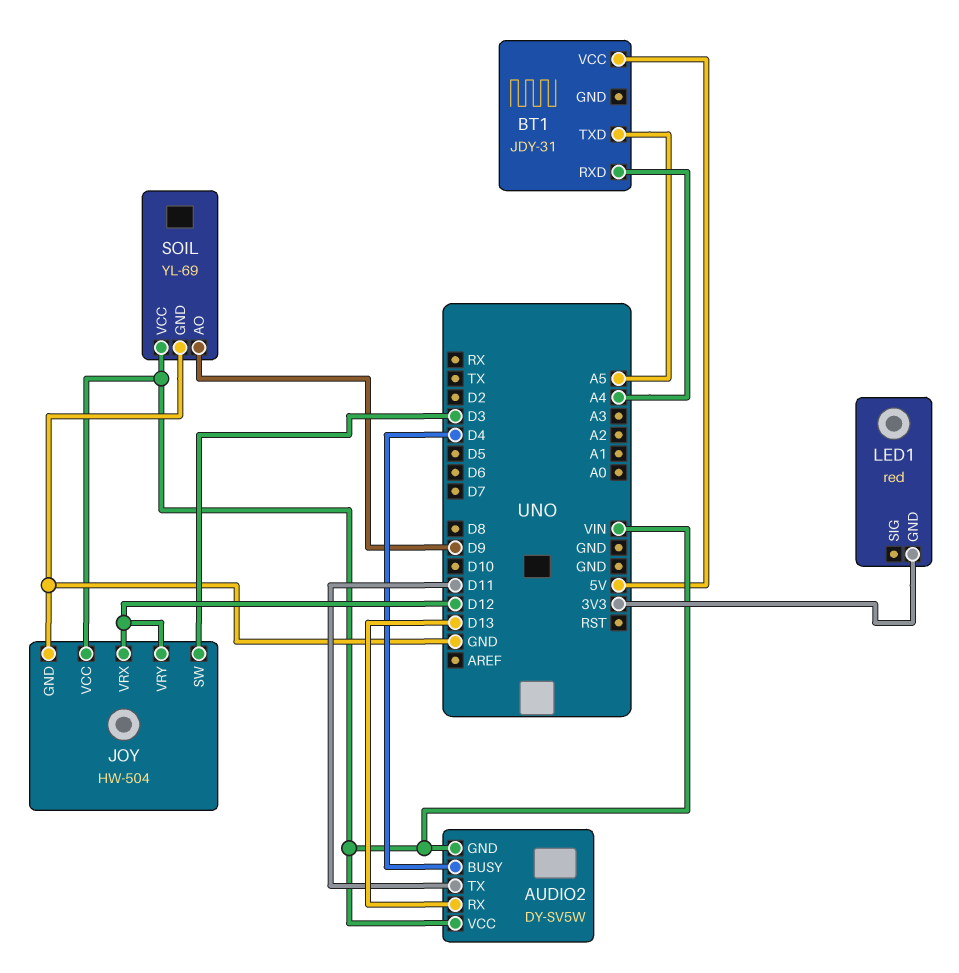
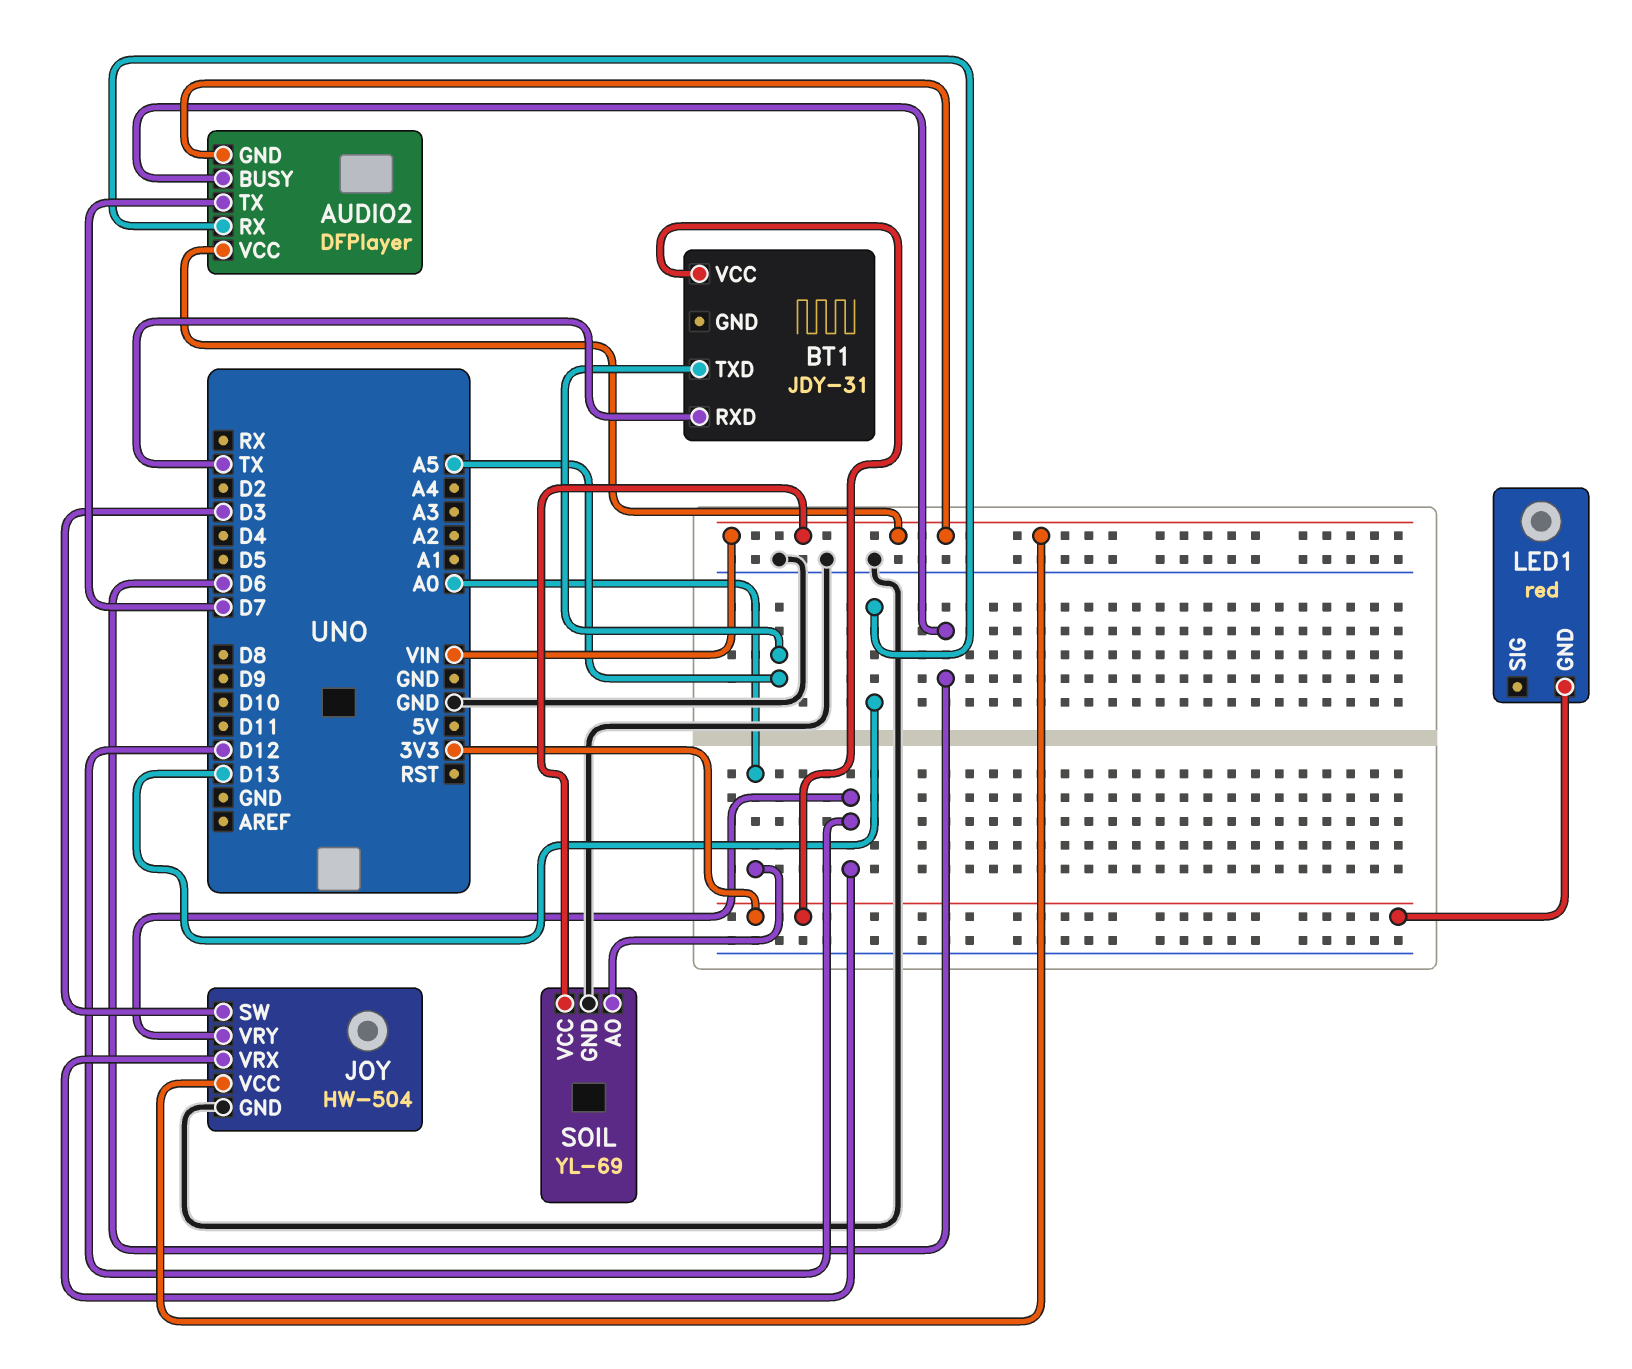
AUDIO2: DY-SV5W -> DFPlayer
AUDIO2 pin BUSY: D4 -> D6
AUDIO2 pin TX: D11 -> D7
BT1 pin RXD: A4 -> TX
BT1 pin VCC: 5V -> 3V3
SOIL pin AO: D9 -> A0

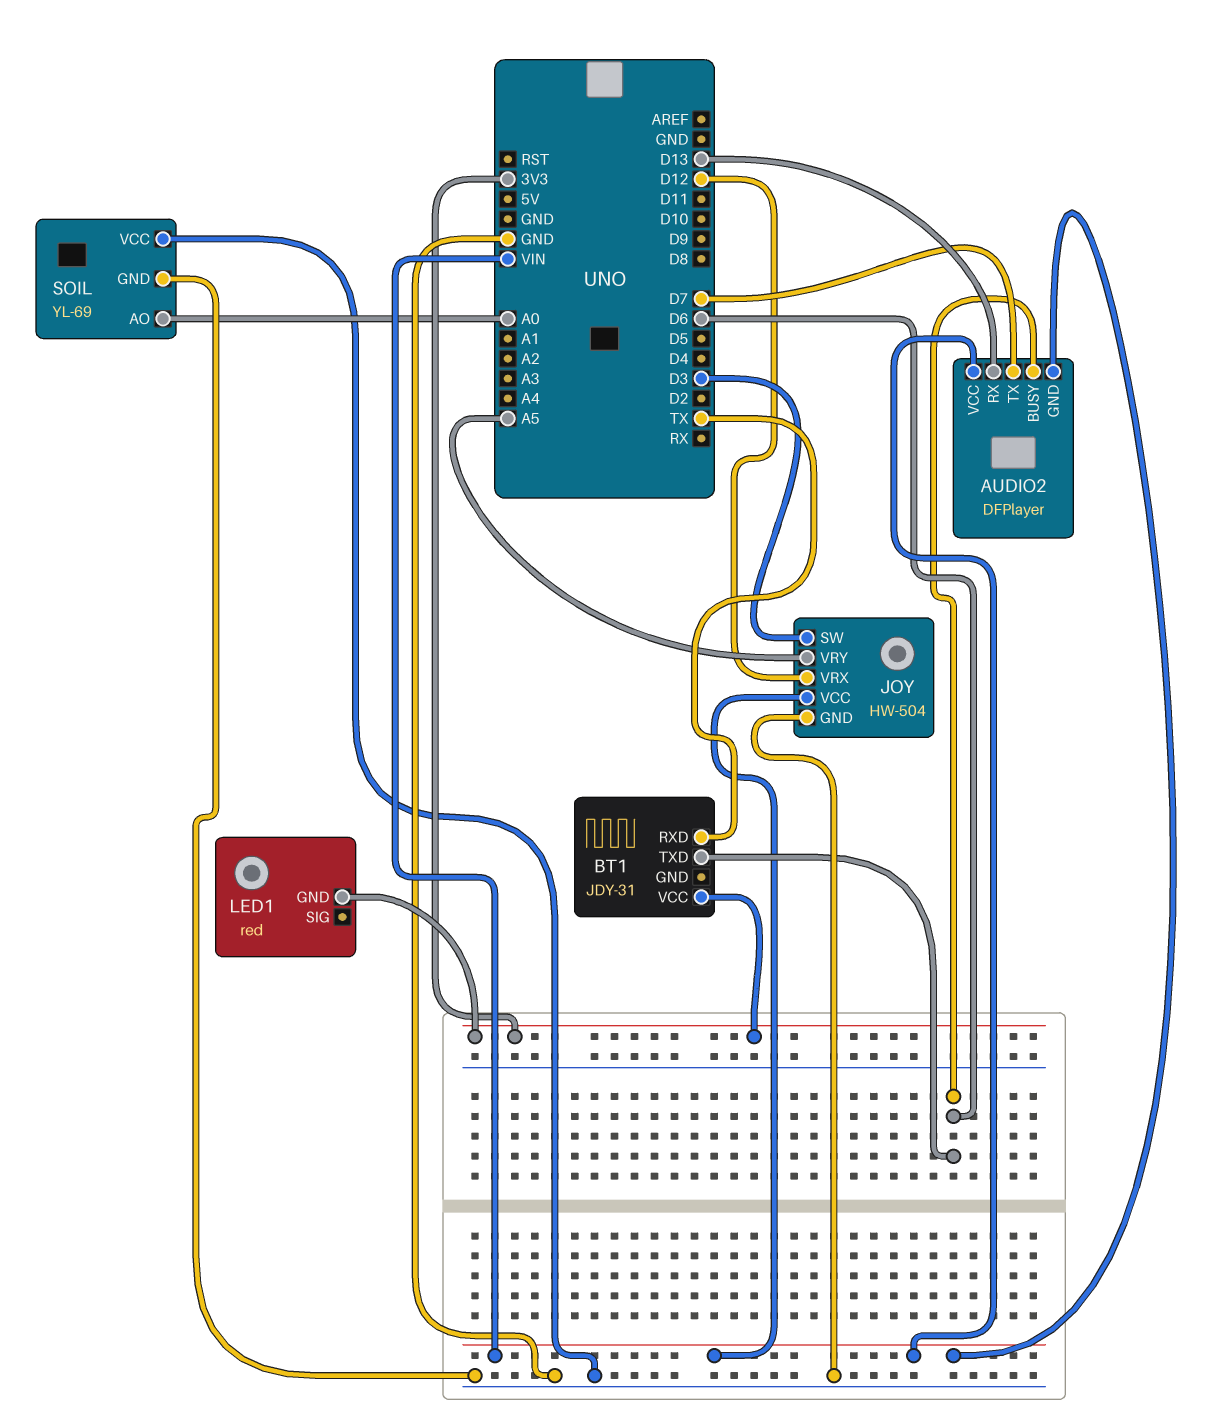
BT1 pin TXD: A5 -> D6
JOY pin VRY: D12 -> A5
SOIL pin VCC: VIN -> GND

